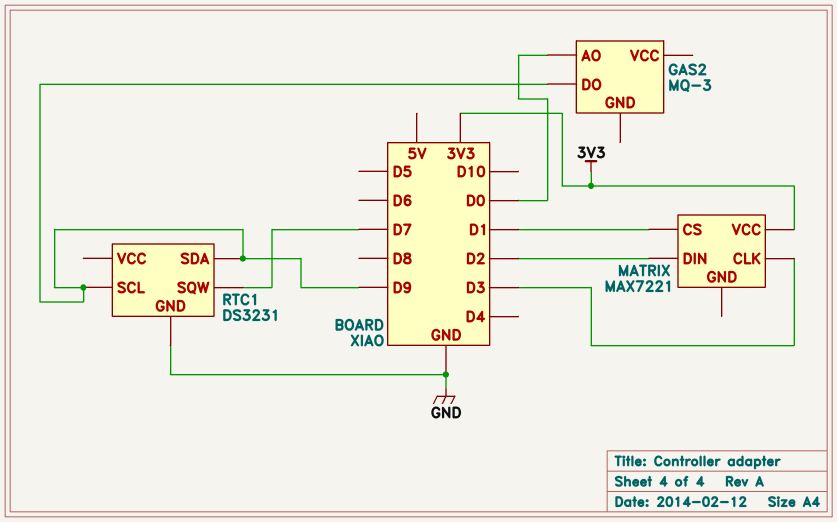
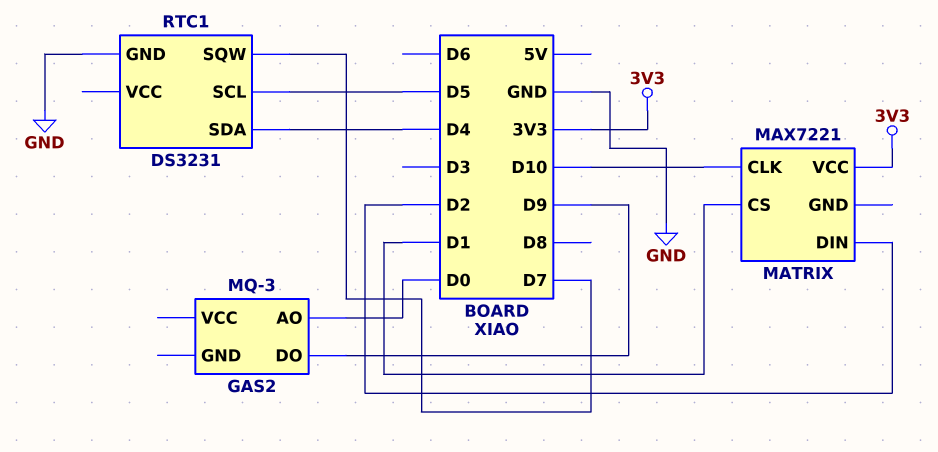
MATRIX pin CLK: D3 -> D10
RTC1 pin SCL: D9 -> D5
RTC1 pin SDA: D9 -> D4

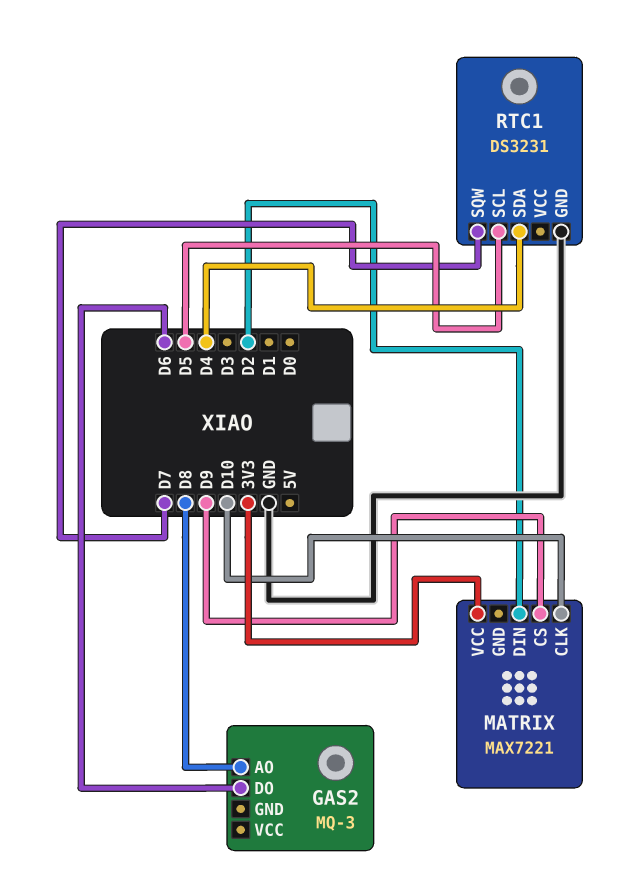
GAS2 pin AO: D0 -> D8
GAS2 pin DO: D9 -> D6
MATRIX pin CS: D1 -> D9

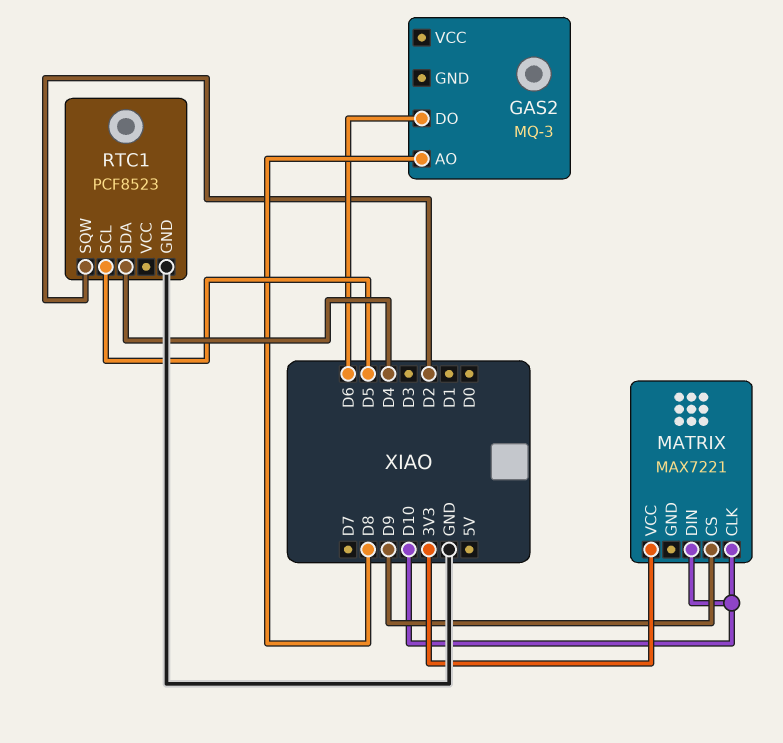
MATRIX pin DIN: D2 -> D10
RTC1: DS3231 -> PCF8523
RTC1 pin SQW: D7 -> D2

